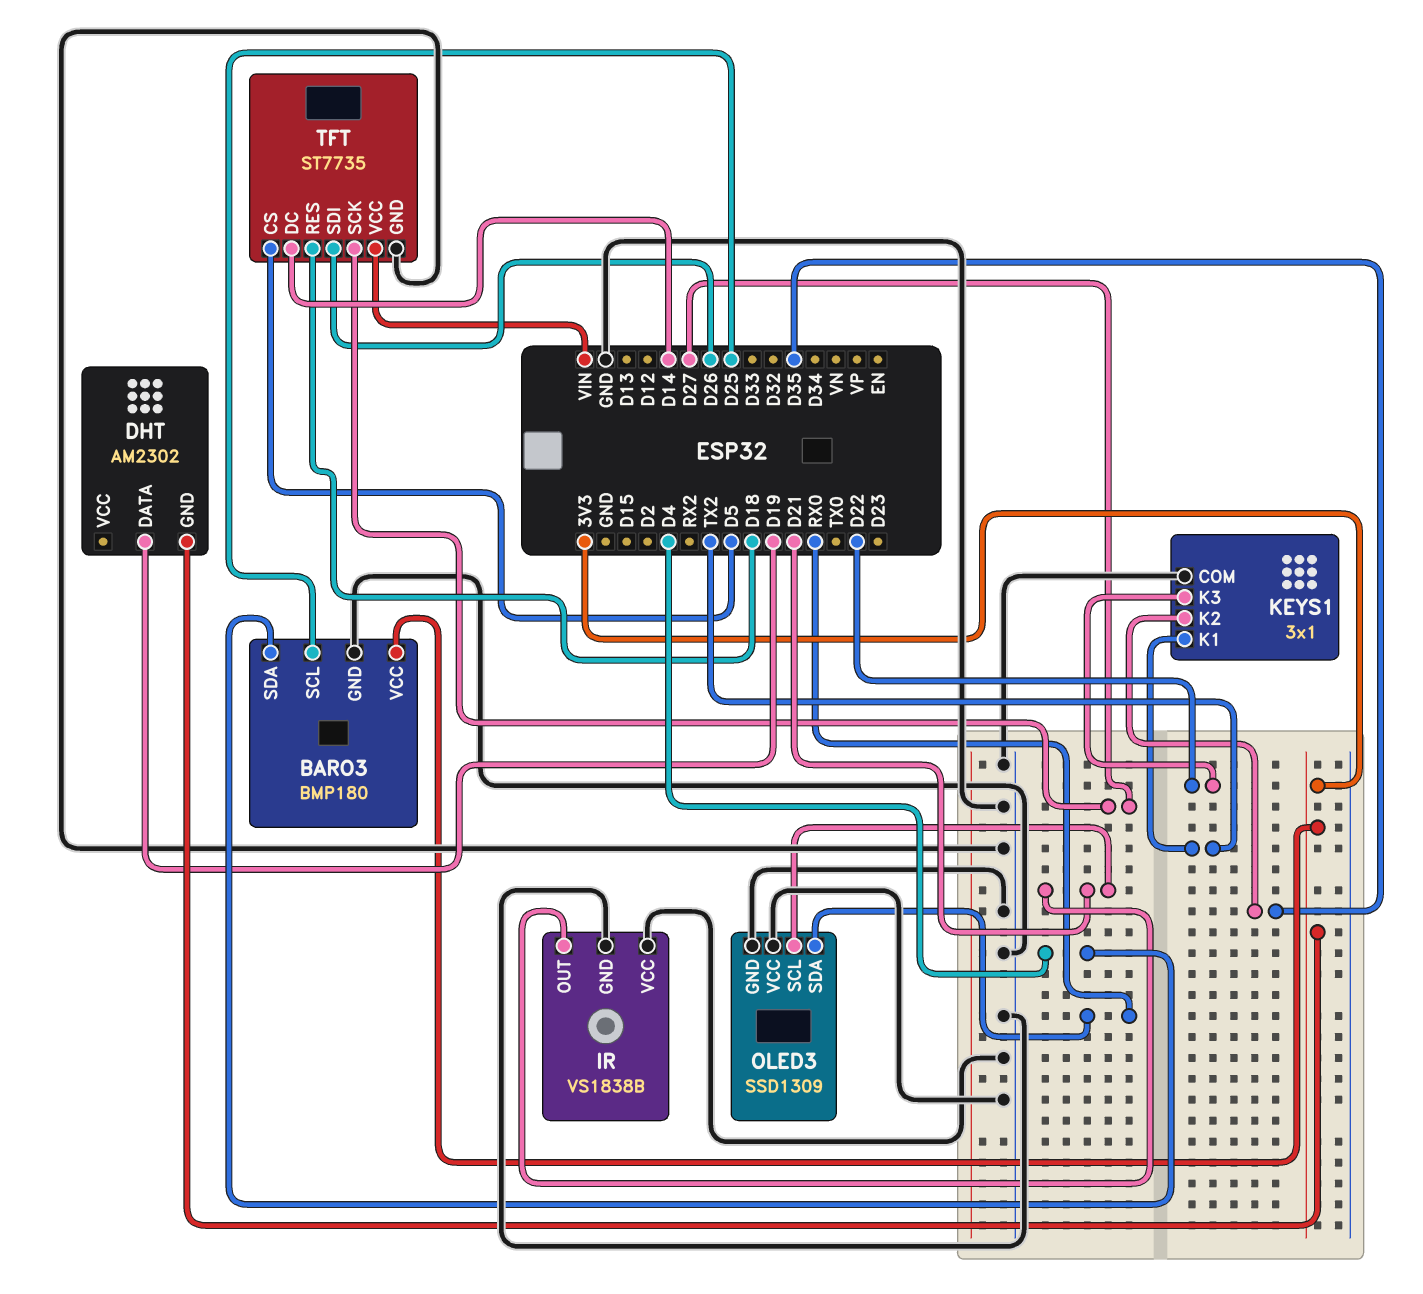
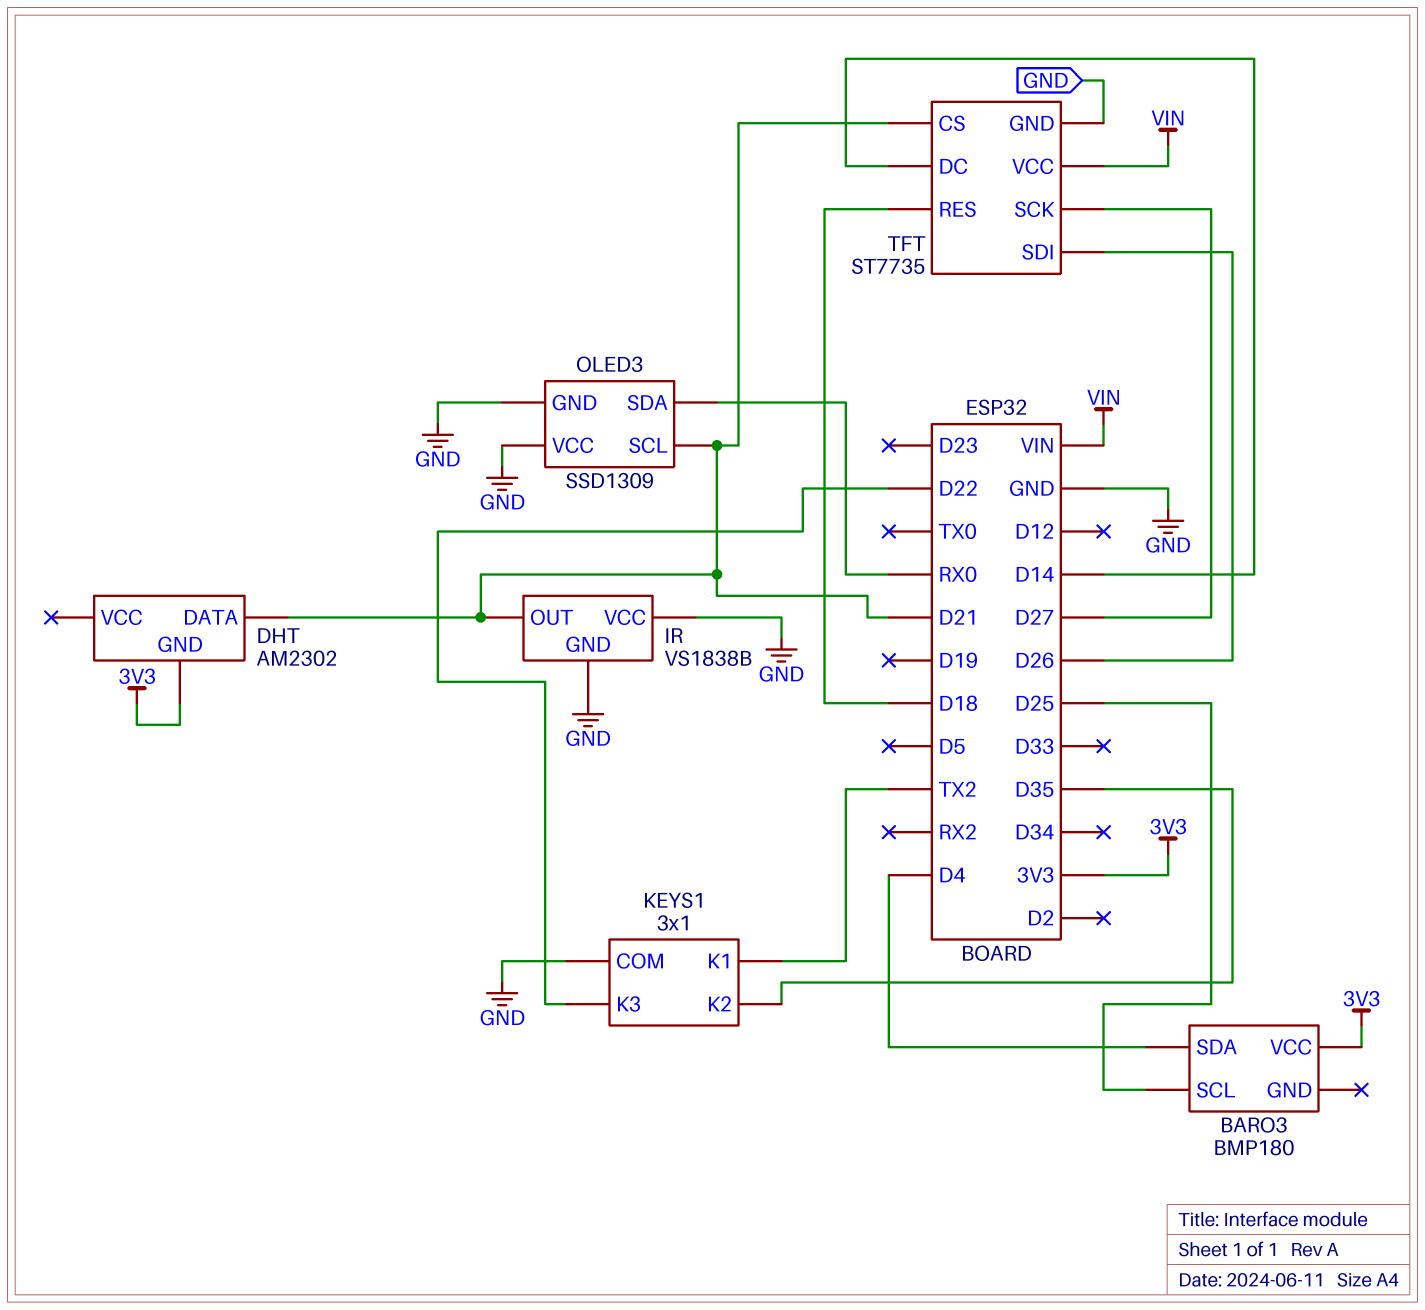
BARO3 pin GND: GND -> none
DHT pin DATA: D19 -> D21
TFT pin CS: D5 -> D21

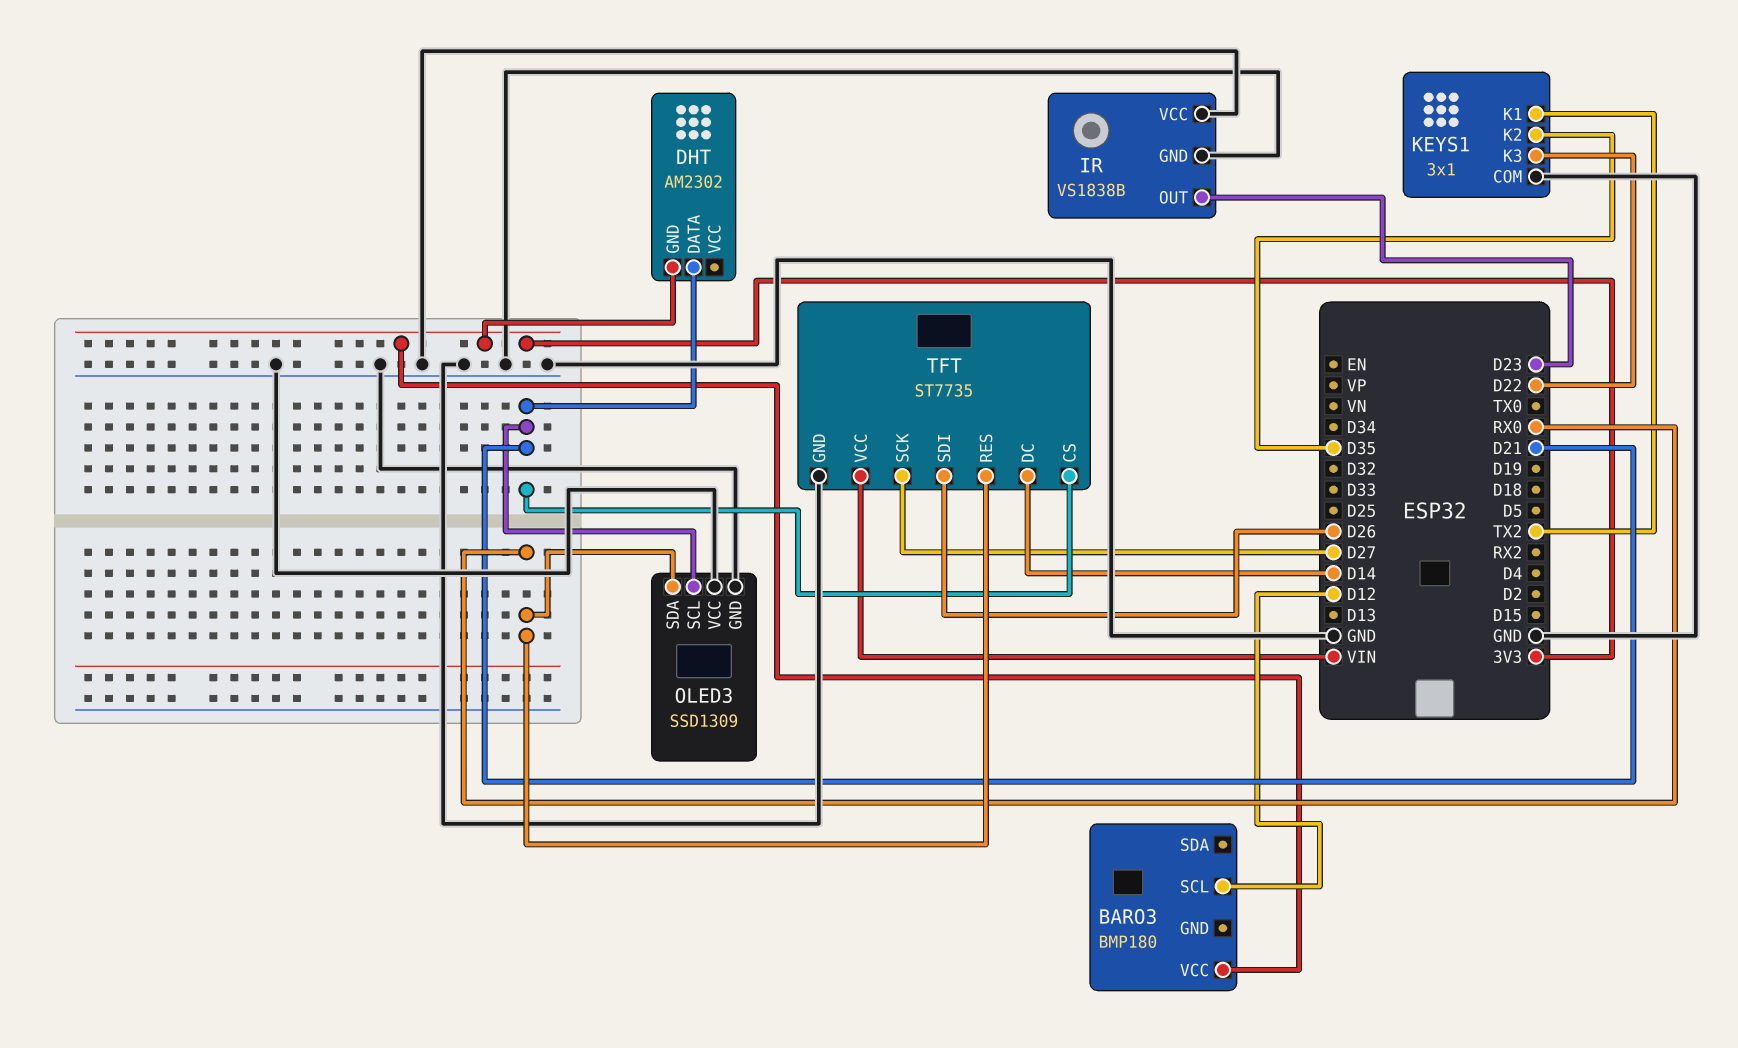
BARO3 pin SCL: D25 -> D12
BARO3 pin SDA: D4 -> none
IR pin OUT: D21 -> D23
TFT pin RES: D18 -> RX0

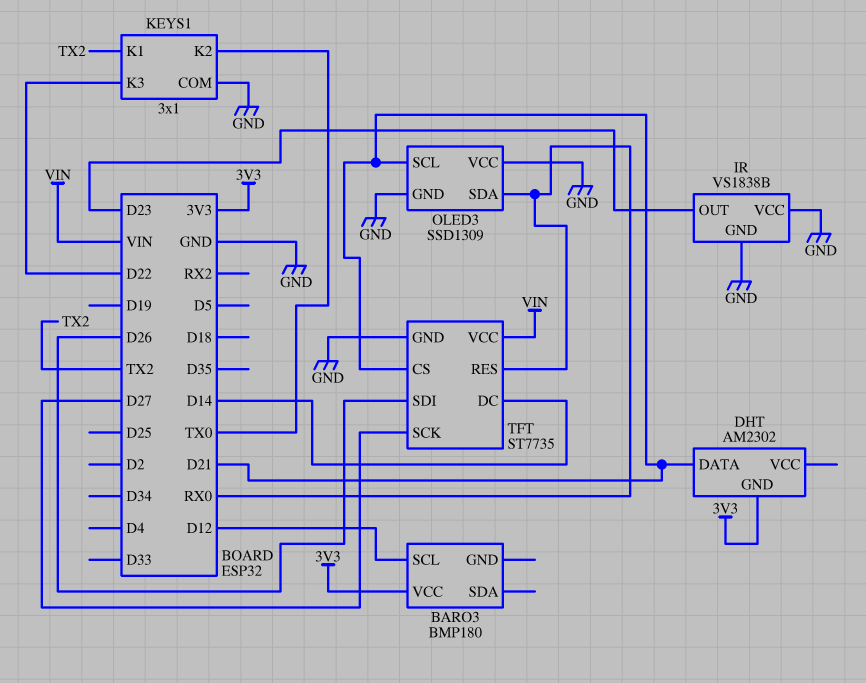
KEYS1 pin K2: D35 -> TX0

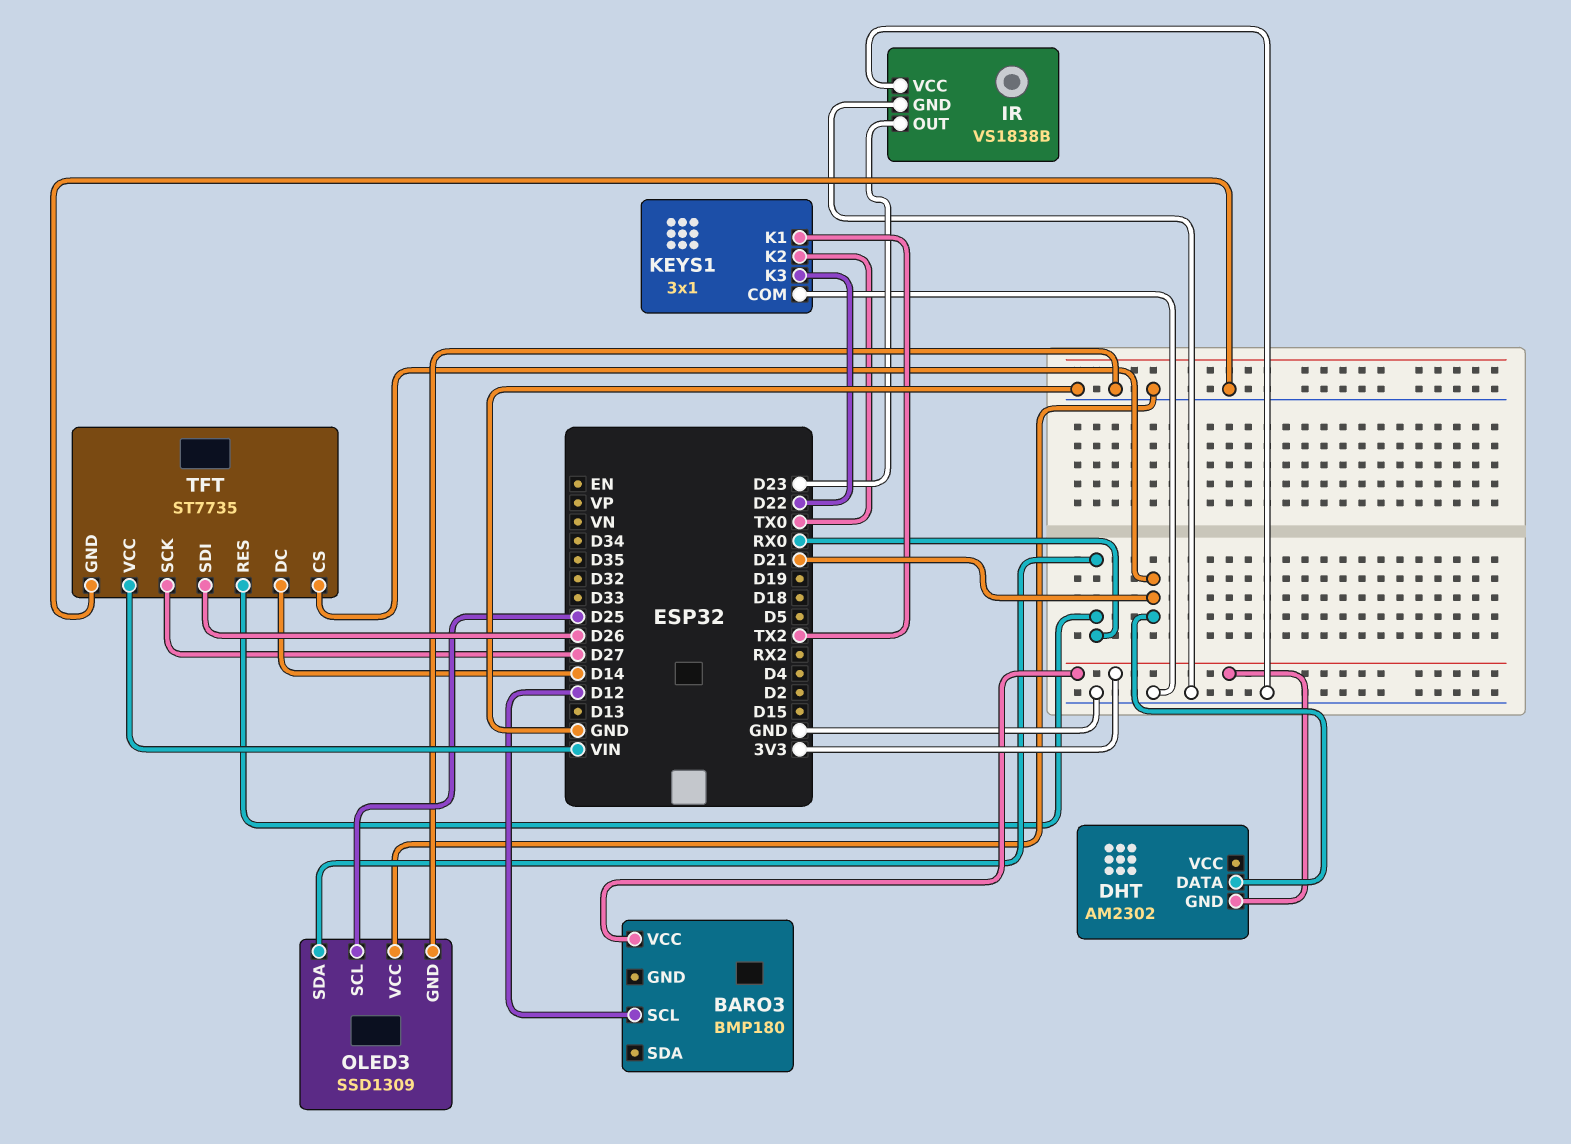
OLED3 pin SCL: D21 -> D25

